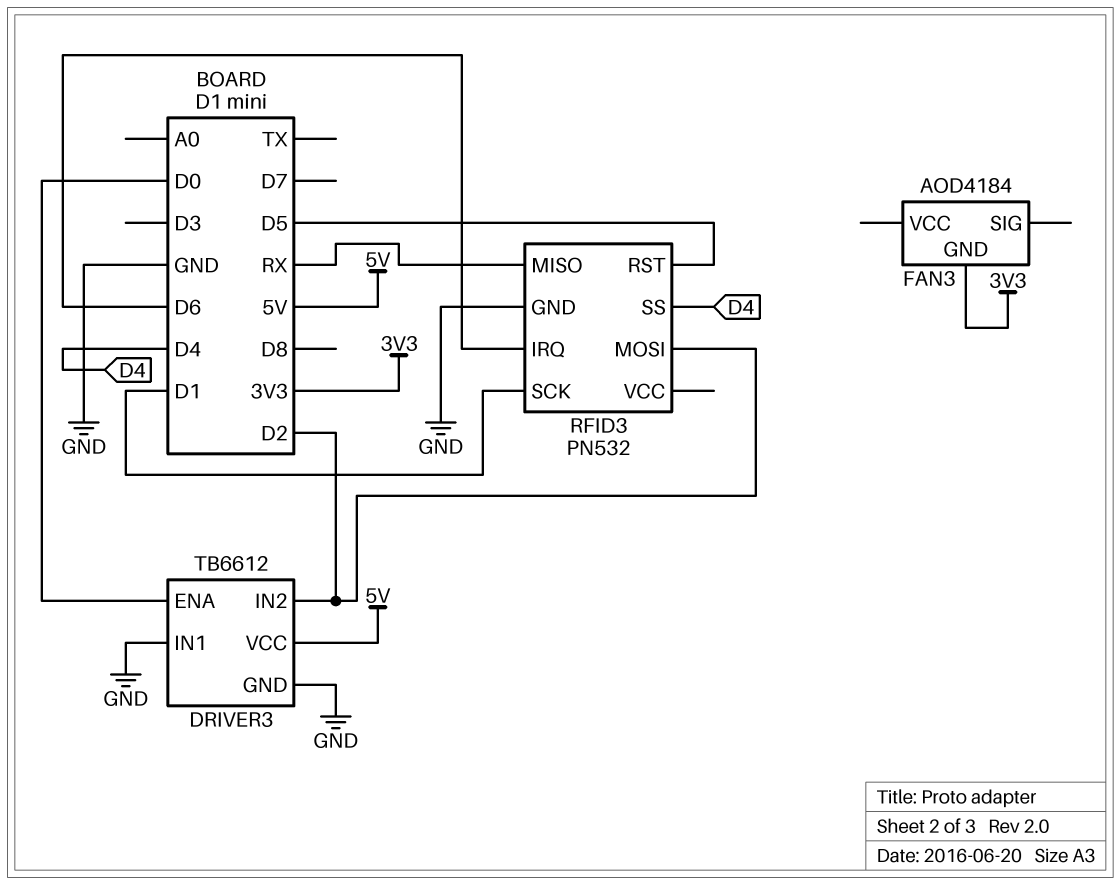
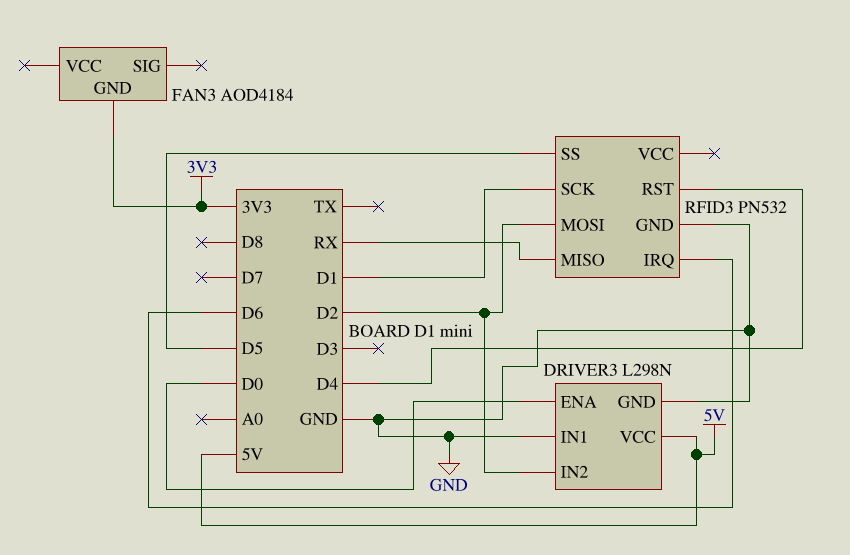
DRIVER3: TB6612 -> L298N
RFID3 pin RST: D5 -> D4
RFID3 pin SS: D4 -> D5

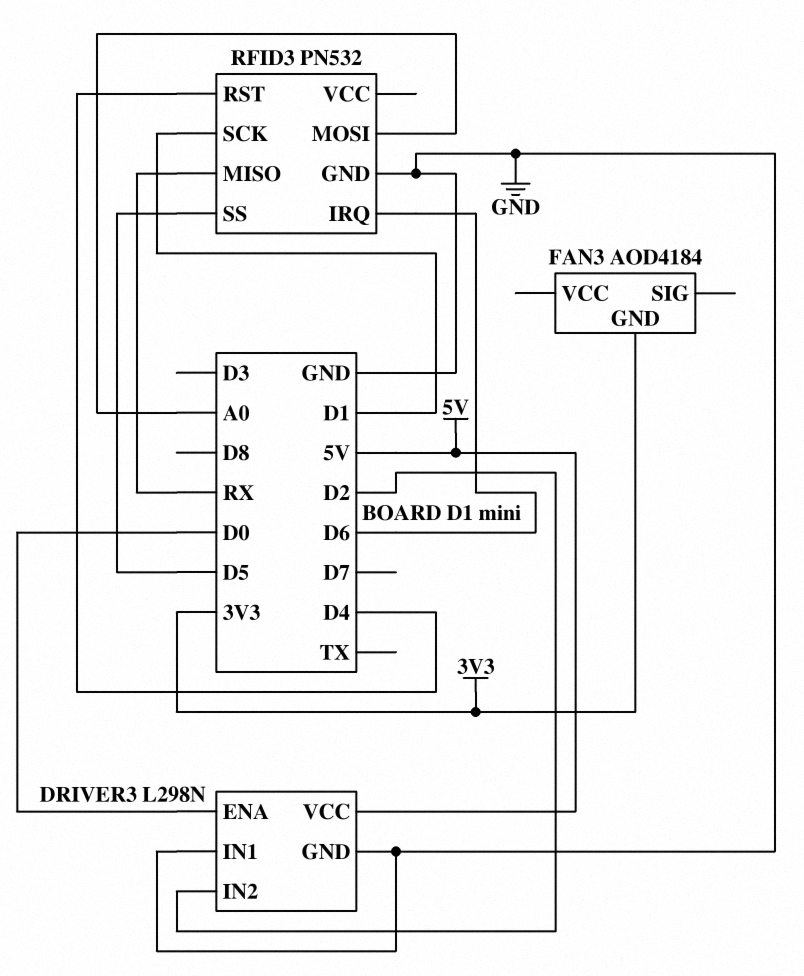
RFID3 pin MOSI: D2 -> A0

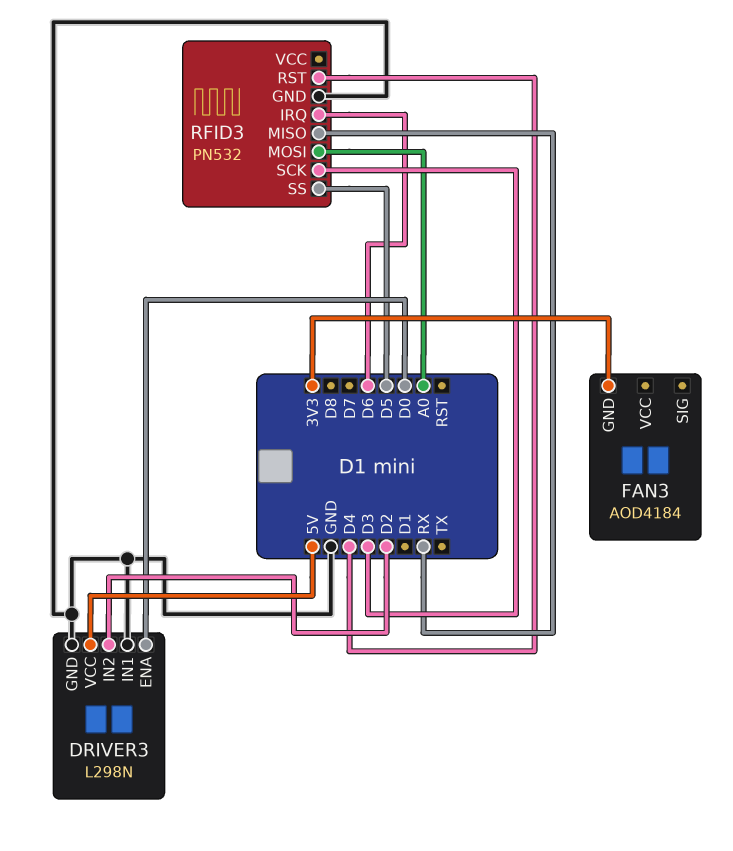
RFID3 pin SCK: D1 -> D3

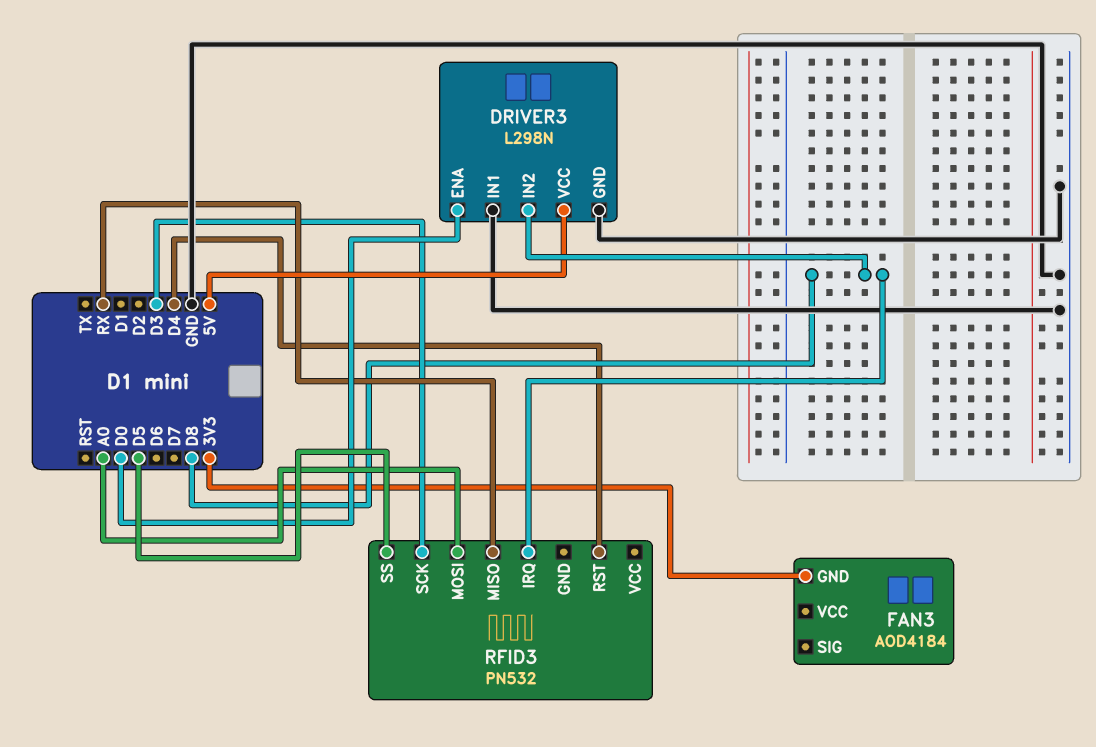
DRIVER3 pin IN2: D2 -> D8
RFID3 pin GND: GND -> none
RFID3 pin IRQ: D6 -> D8

